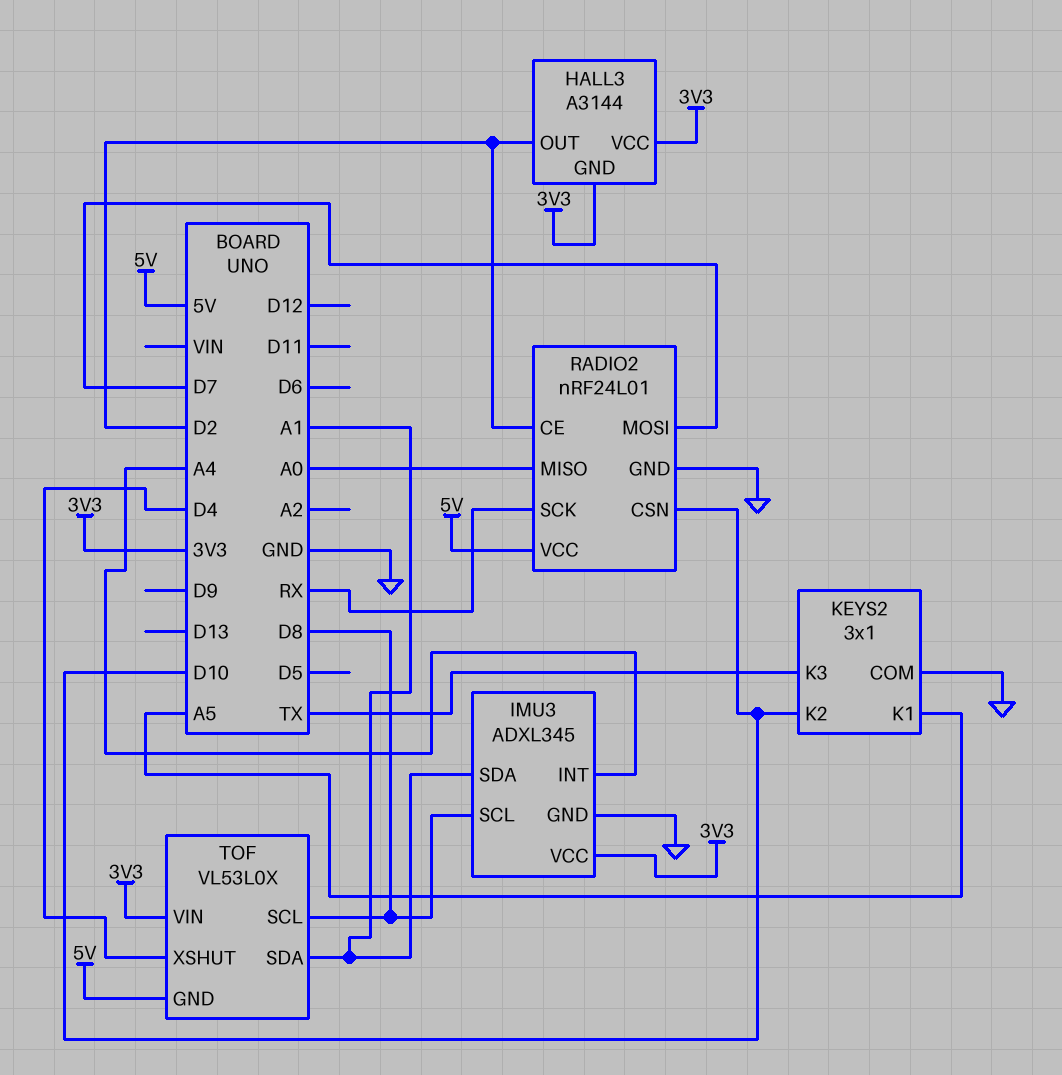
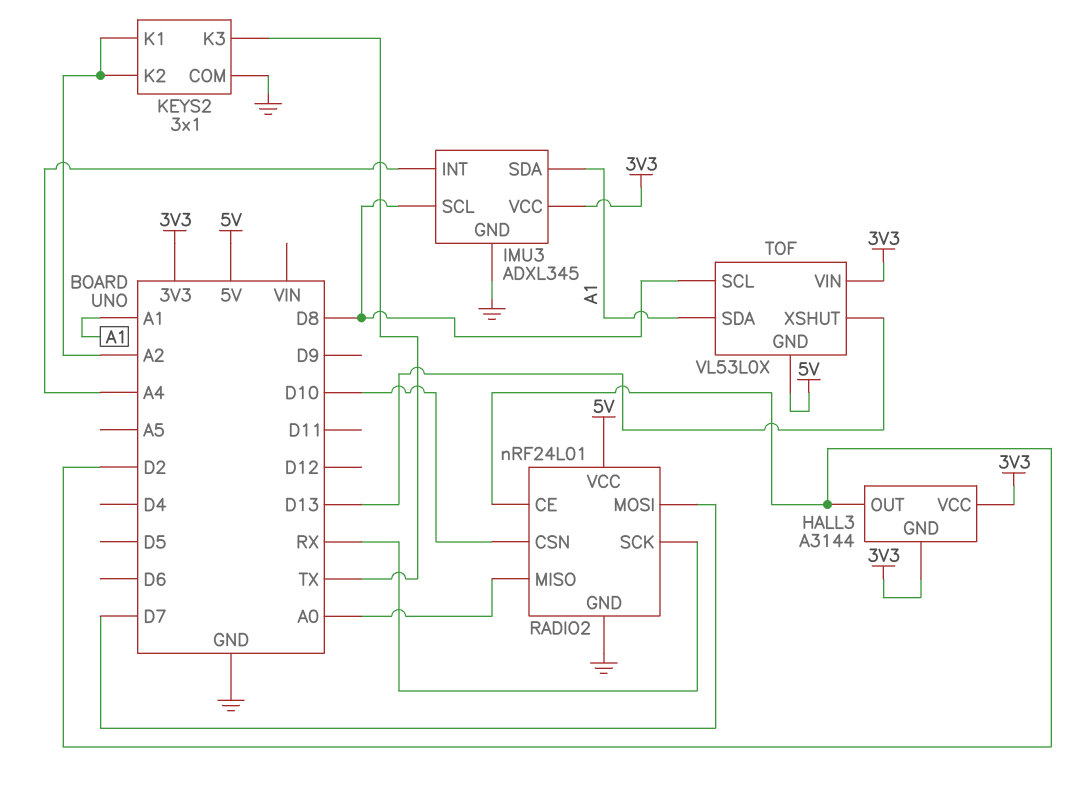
KEYS2 pin K1: A5 -> A2
KEYS2 pin K2: D10 -> A2
TOF pin XSHUT: D4 -> D13

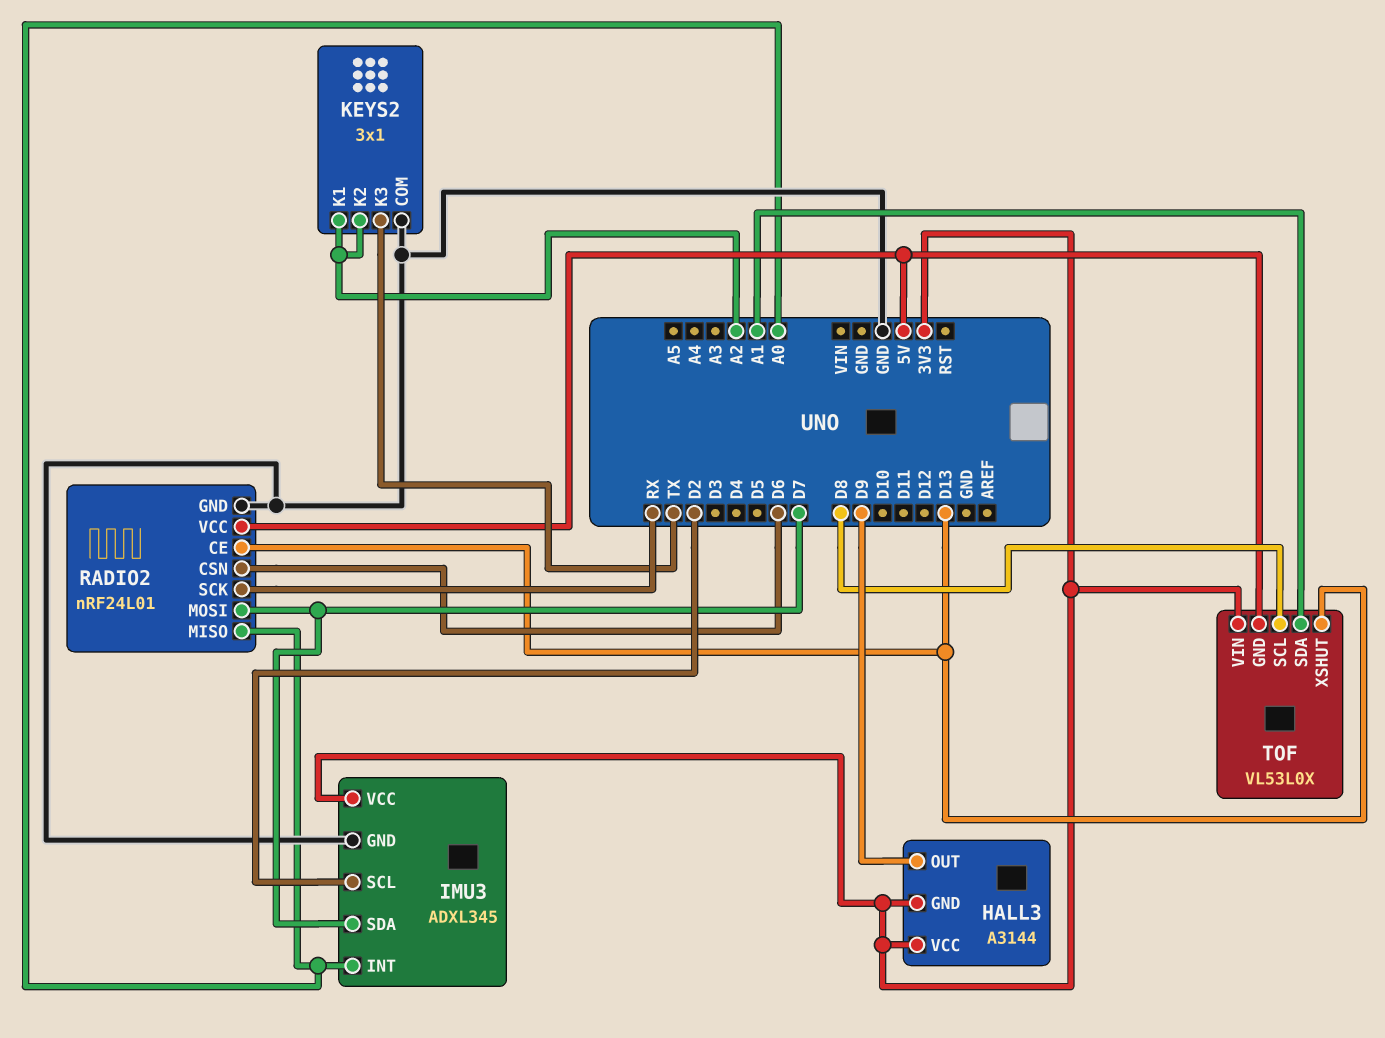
HALL3 pin OUT: D2 -> D9
IMU3 pin INT: A4 -> A0
IMU3 pin SCL: D8 -> D2
IMU3 pin SDA: A1 -> D7
RADIO2 pin CE: D2 -> D13
RADIO2 pin CSN: D10 -> D6

